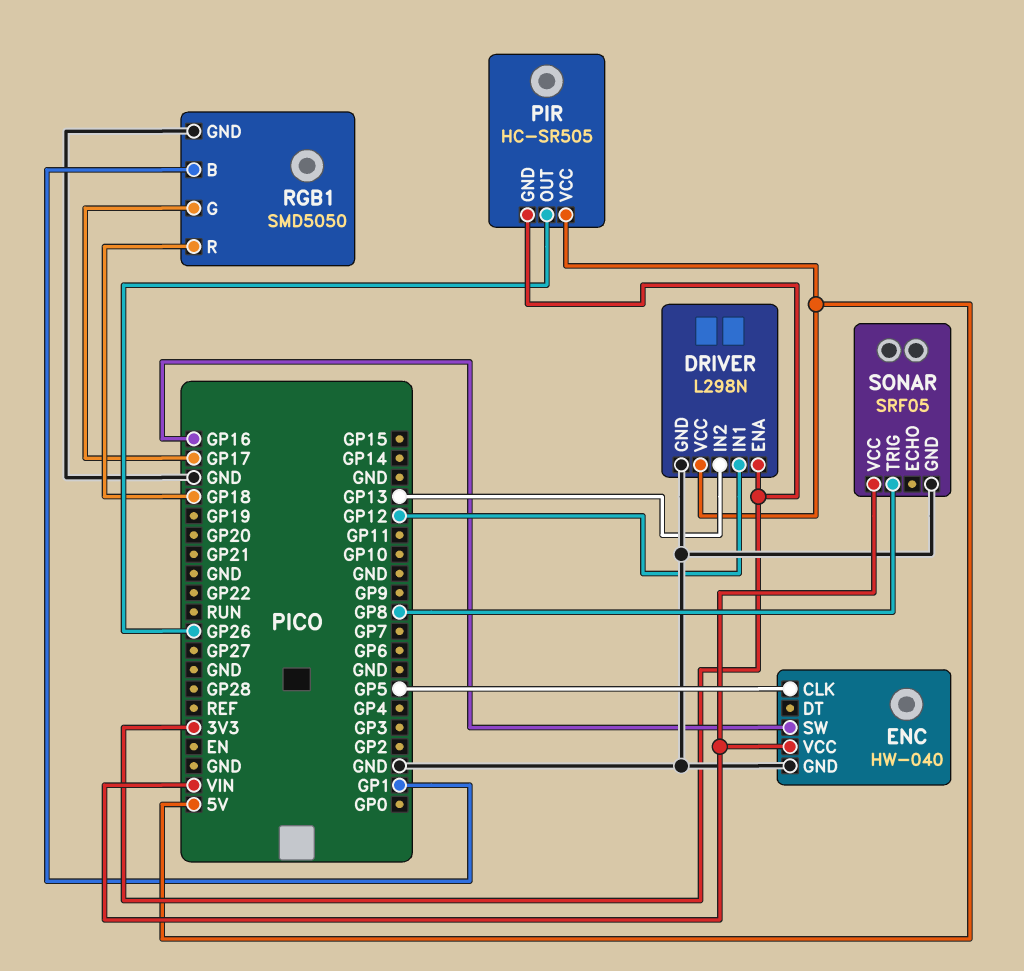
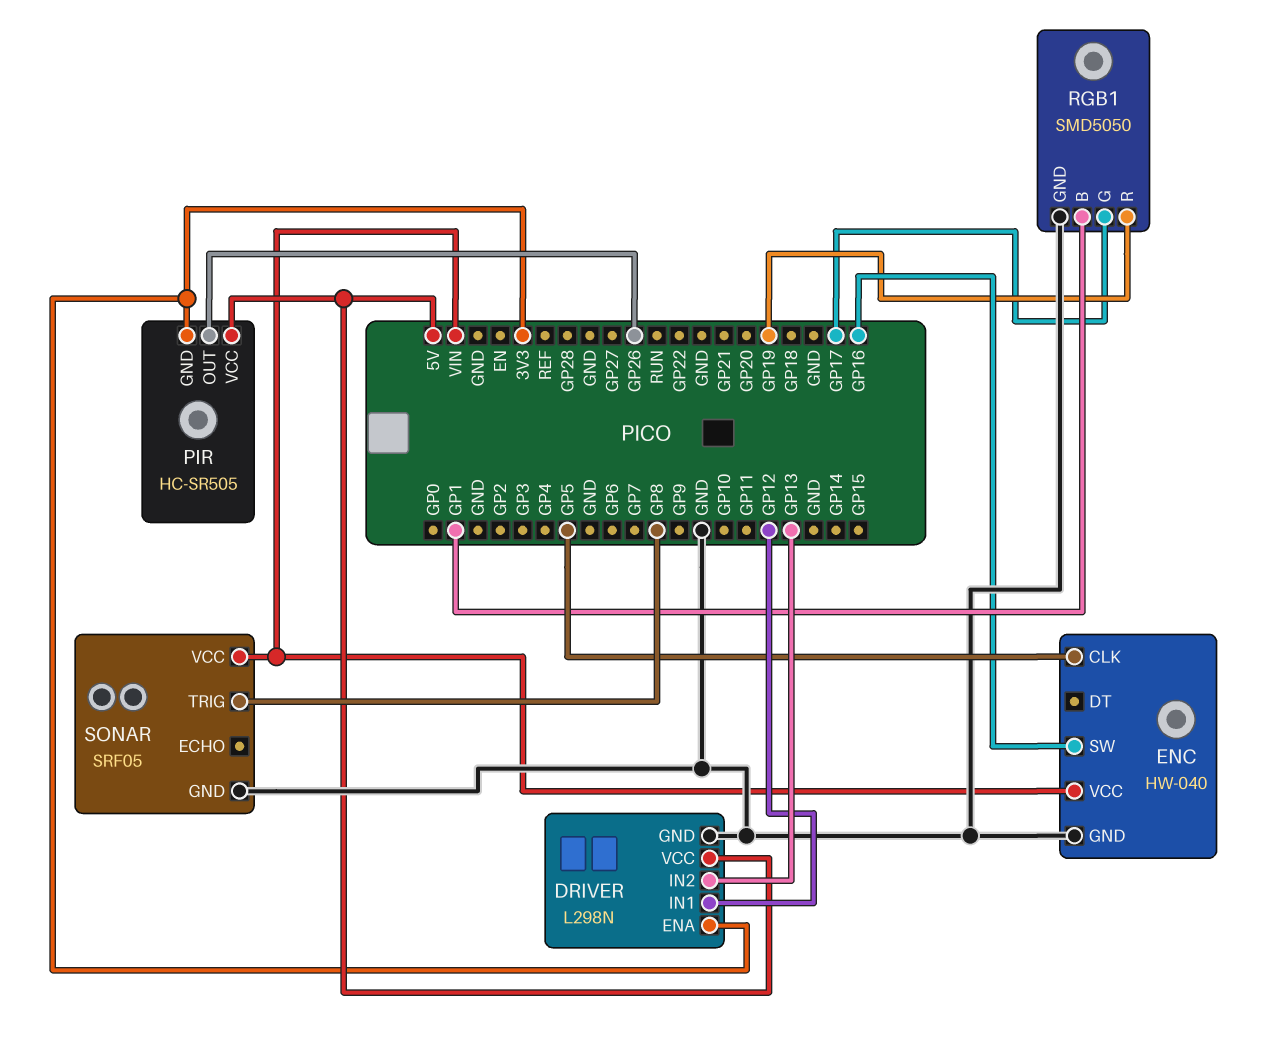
RGB1 pin R: GP18 -> GP19

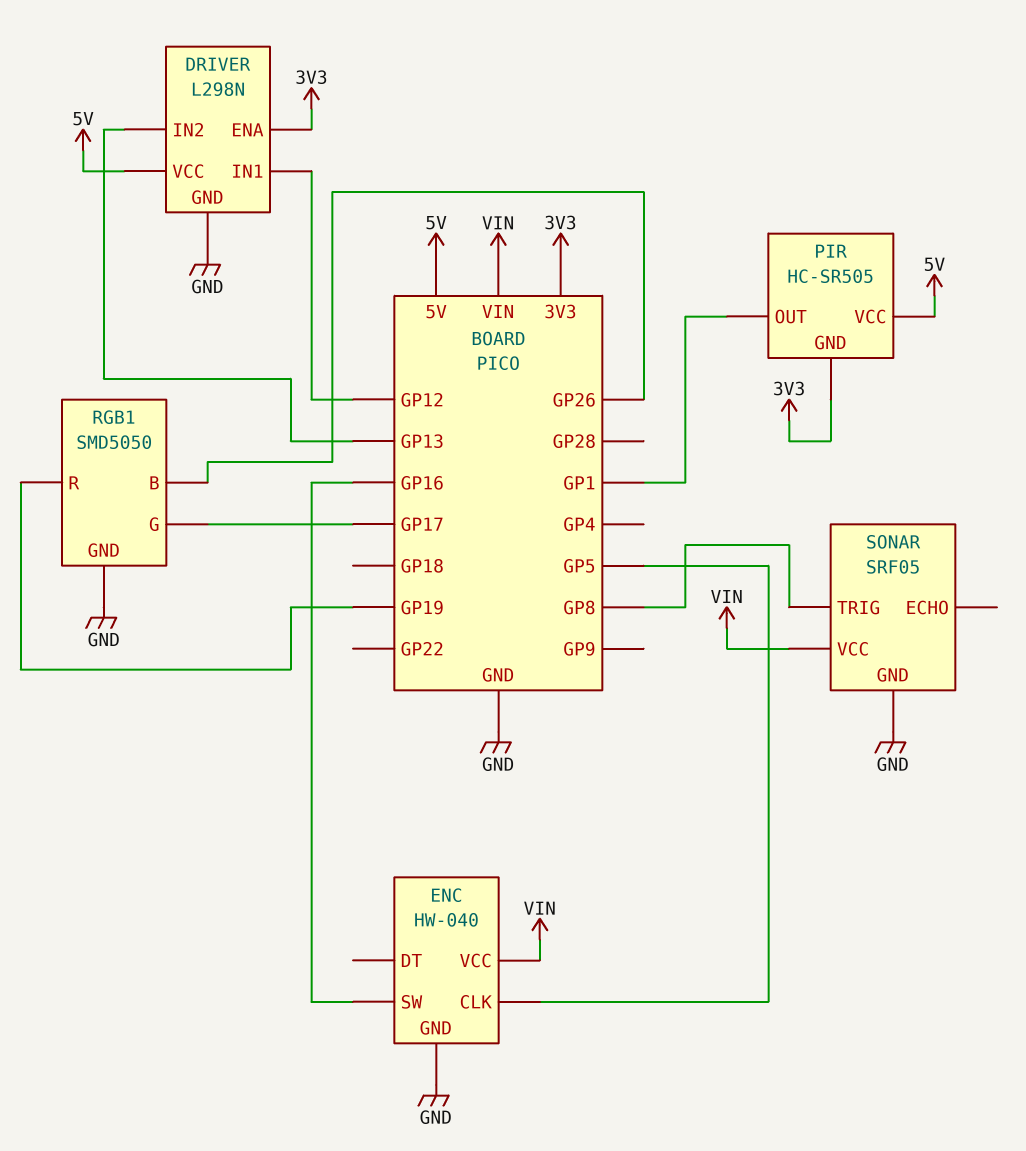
PIR pin OUT: GP26 -> GP1
RGB1 pin B: GP1 -> GP26

